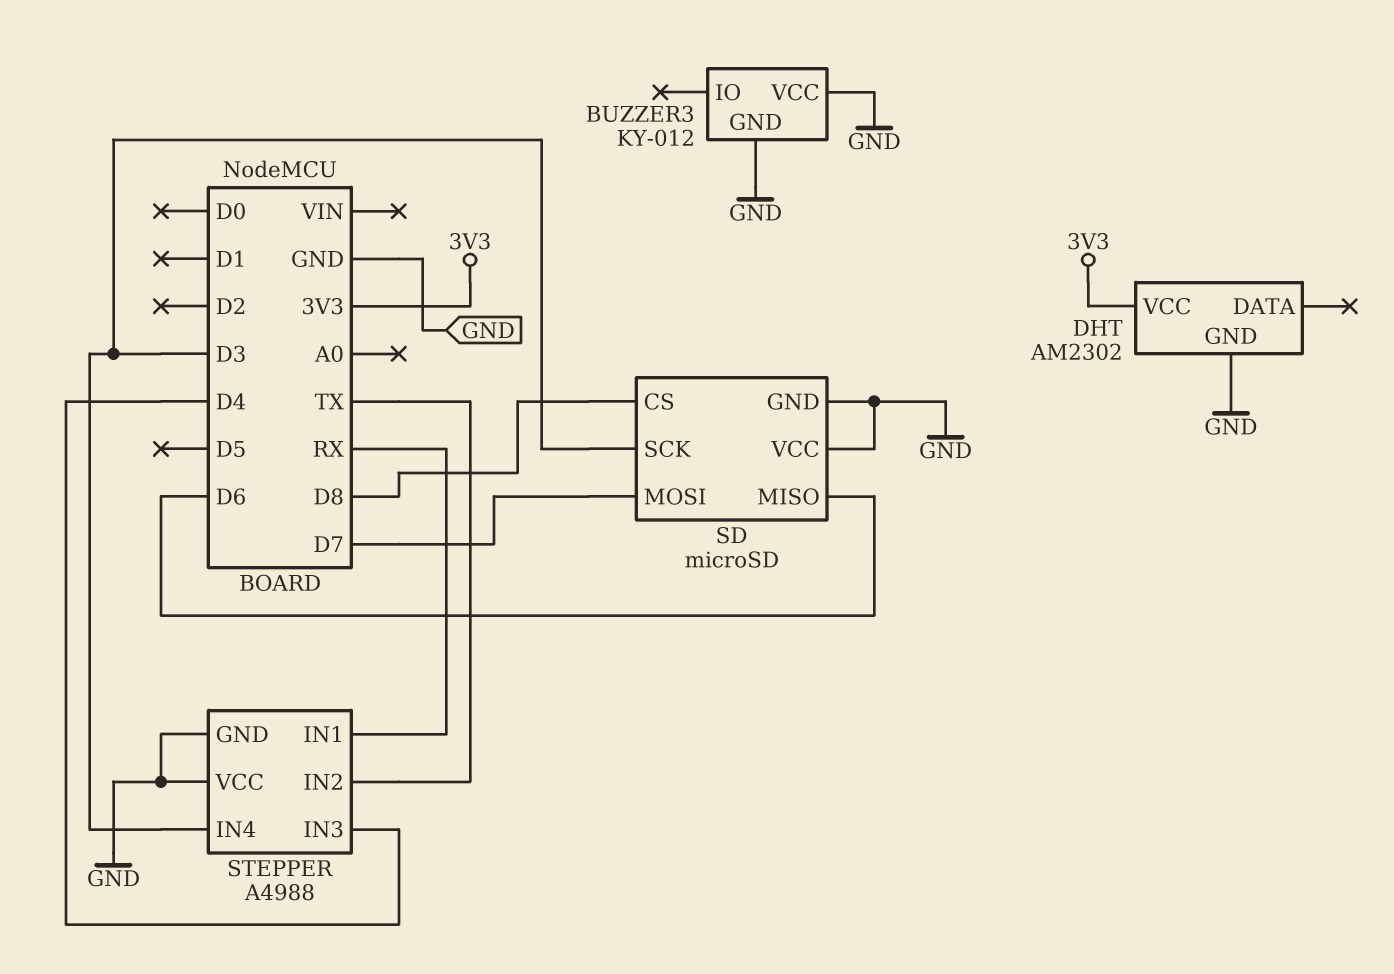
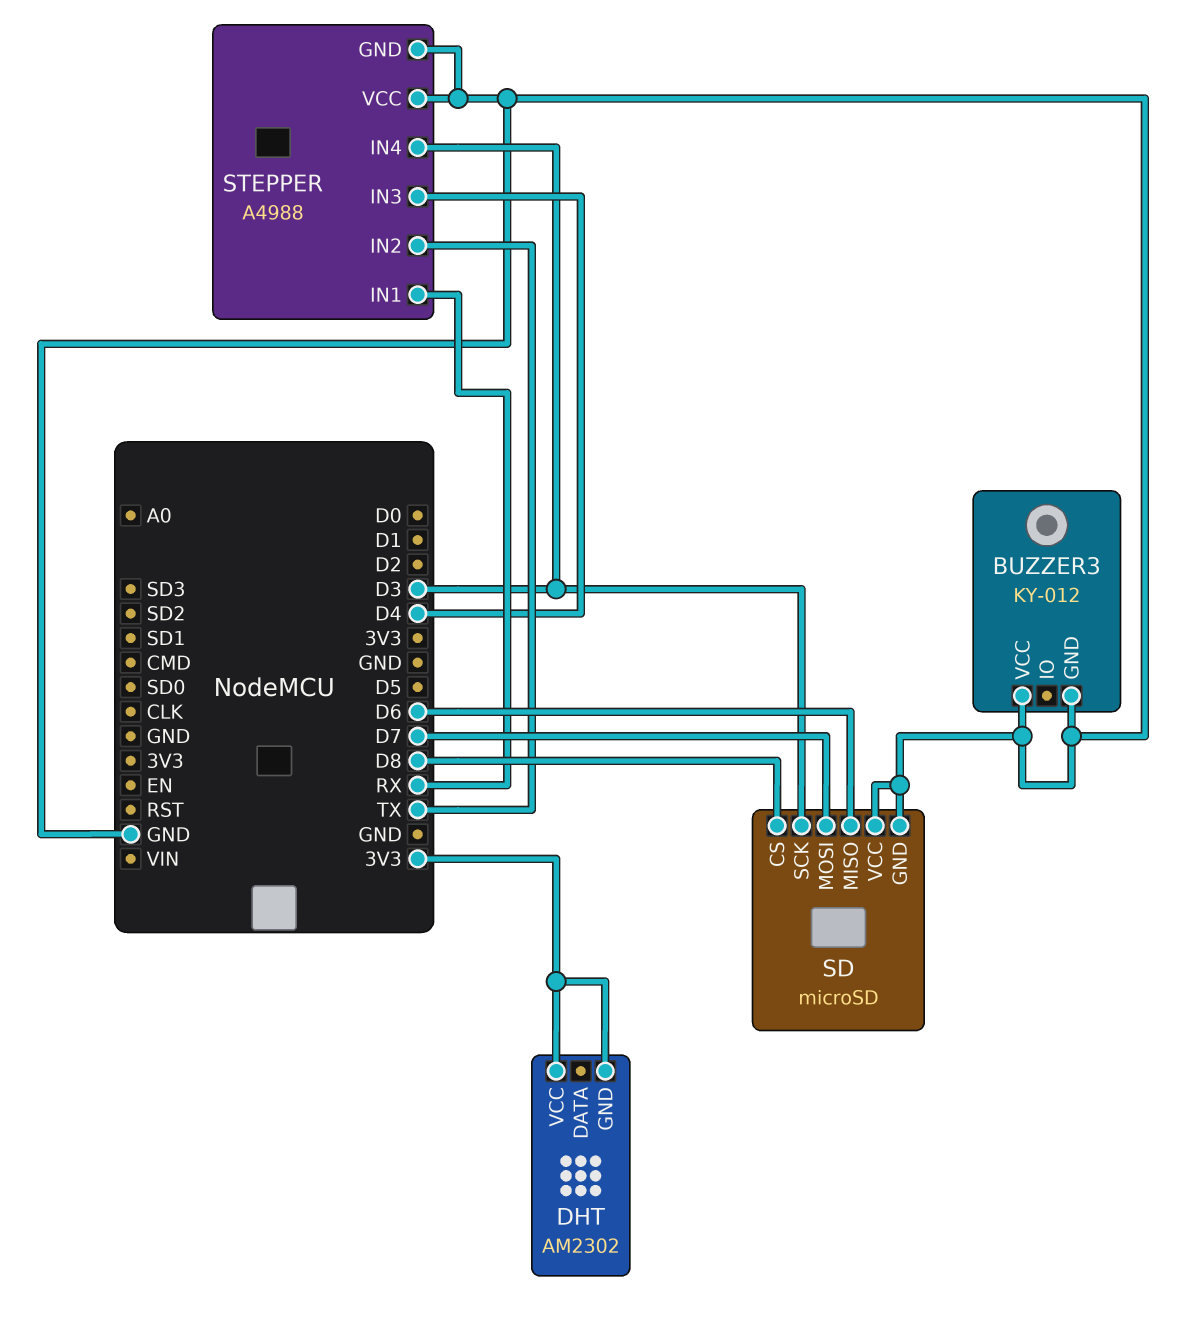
DHT pin GND: GND -> 3V3

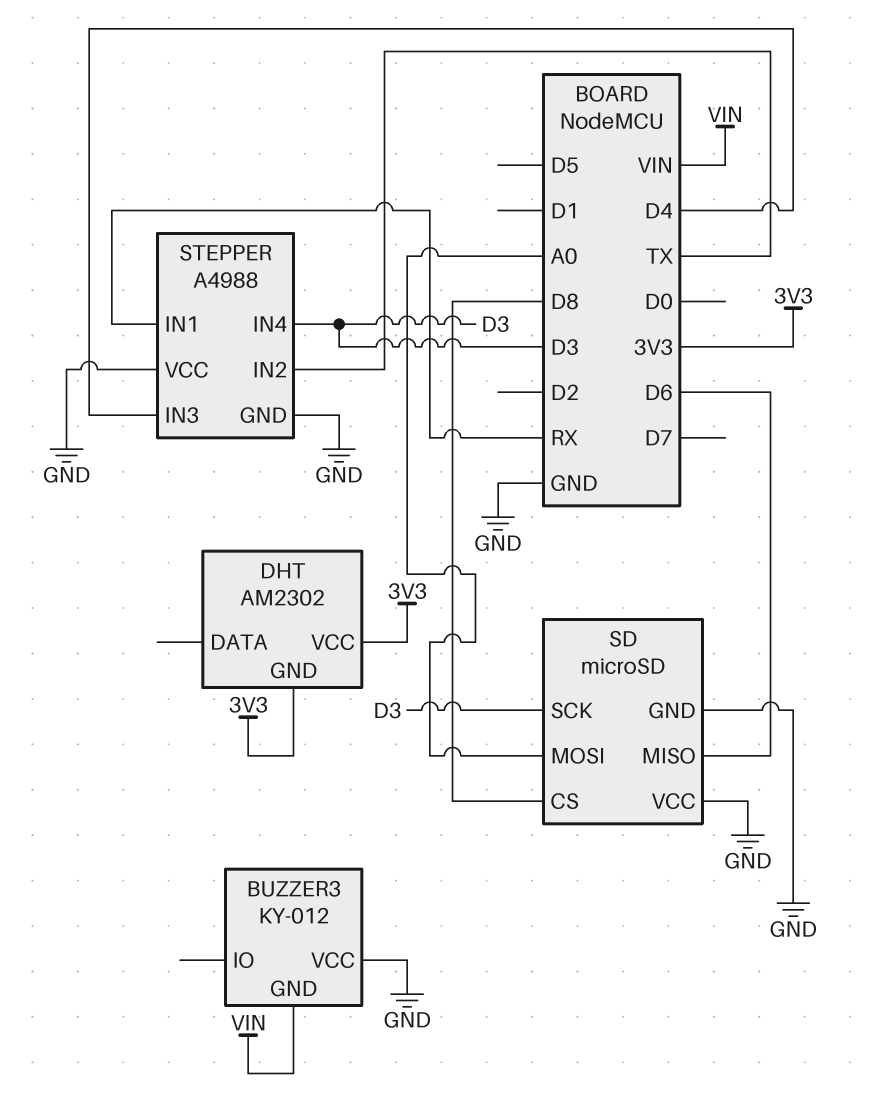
BUZZER3 pin GND: GND -> VIN
SD pin MOSI: D7 -> A0

